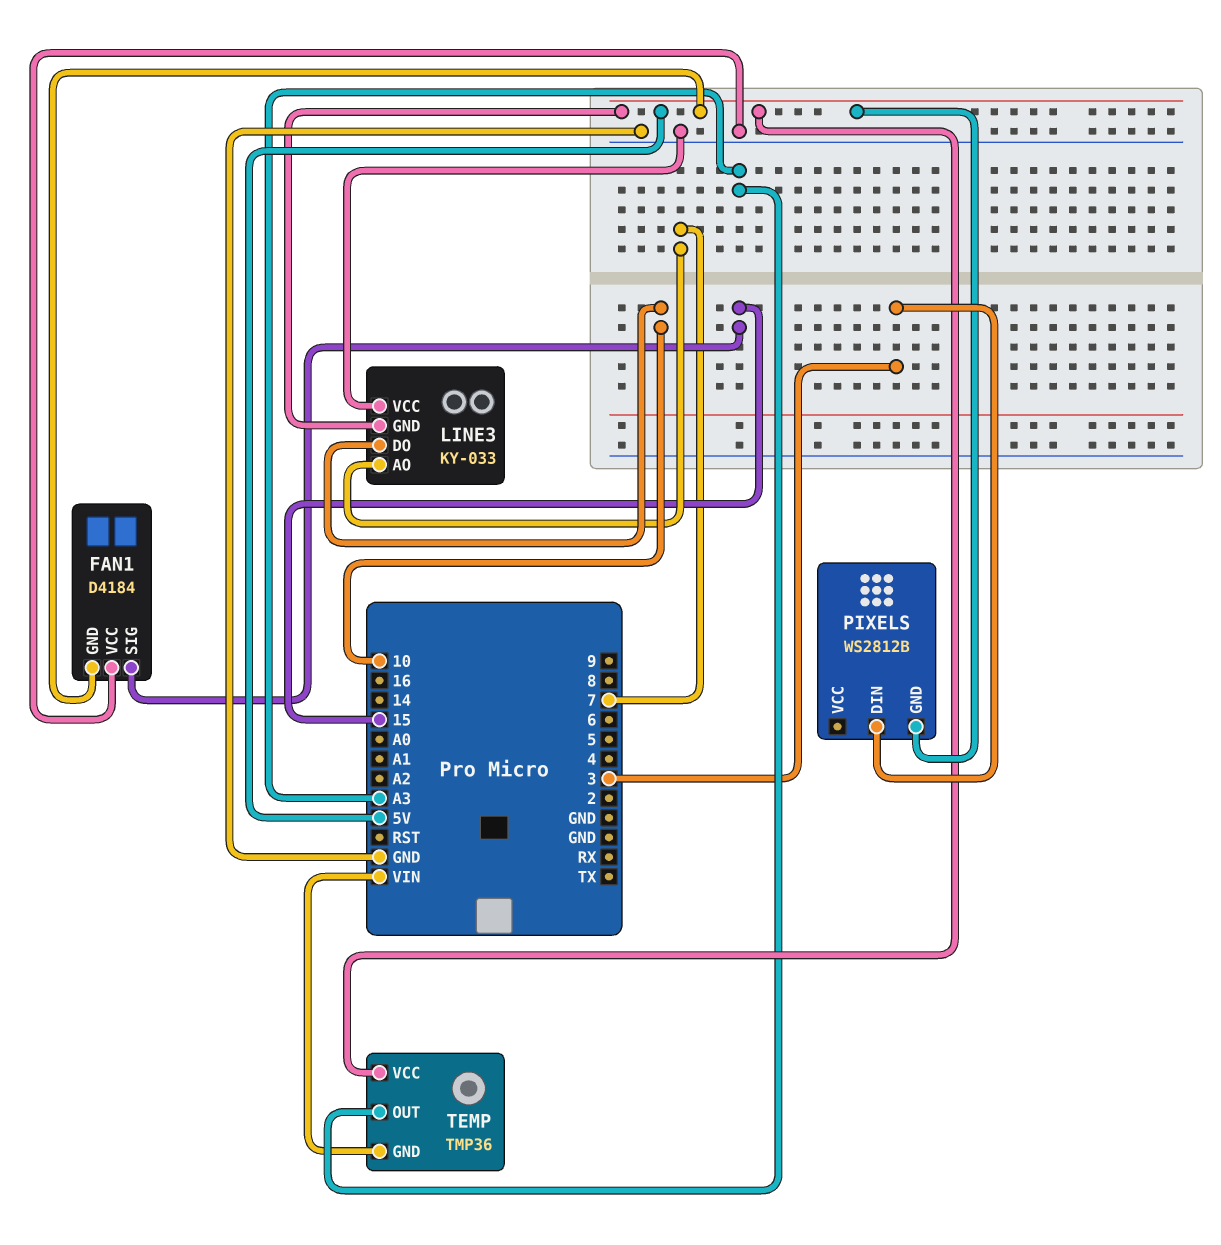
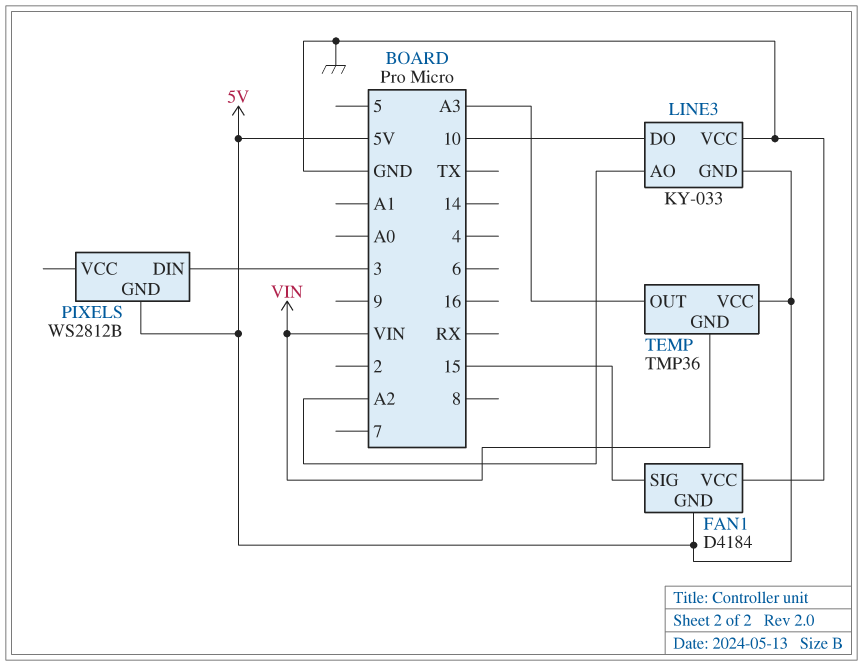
LINE3 pin AO: 7 -> A2

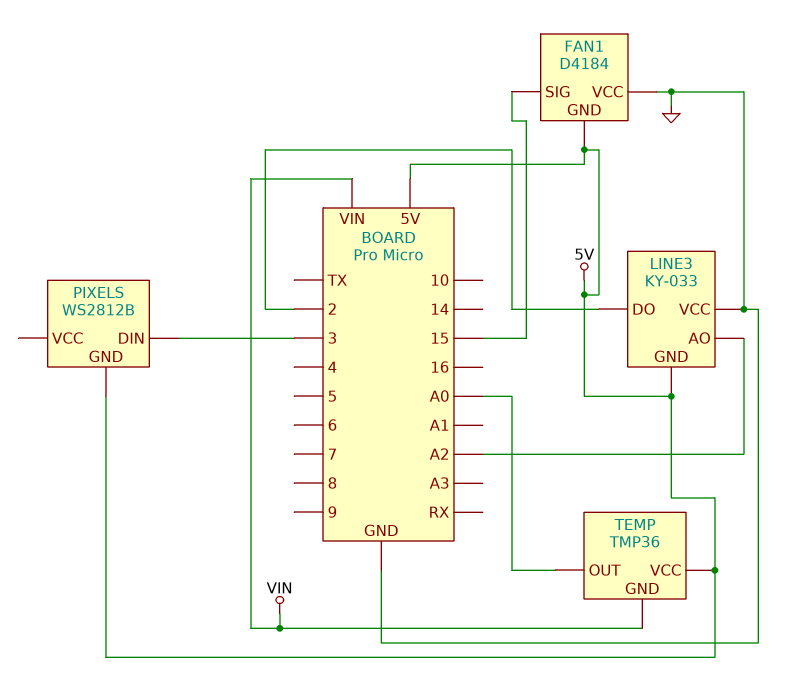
LINE3 pin DO: 10 -> 2
TEMP pin OUT: A3 -> A0

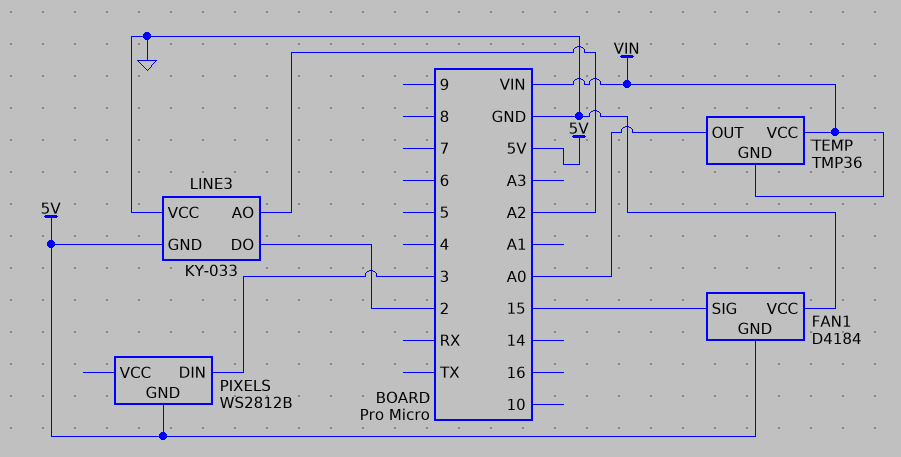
TEMP pin VCC: 5V -> VIN

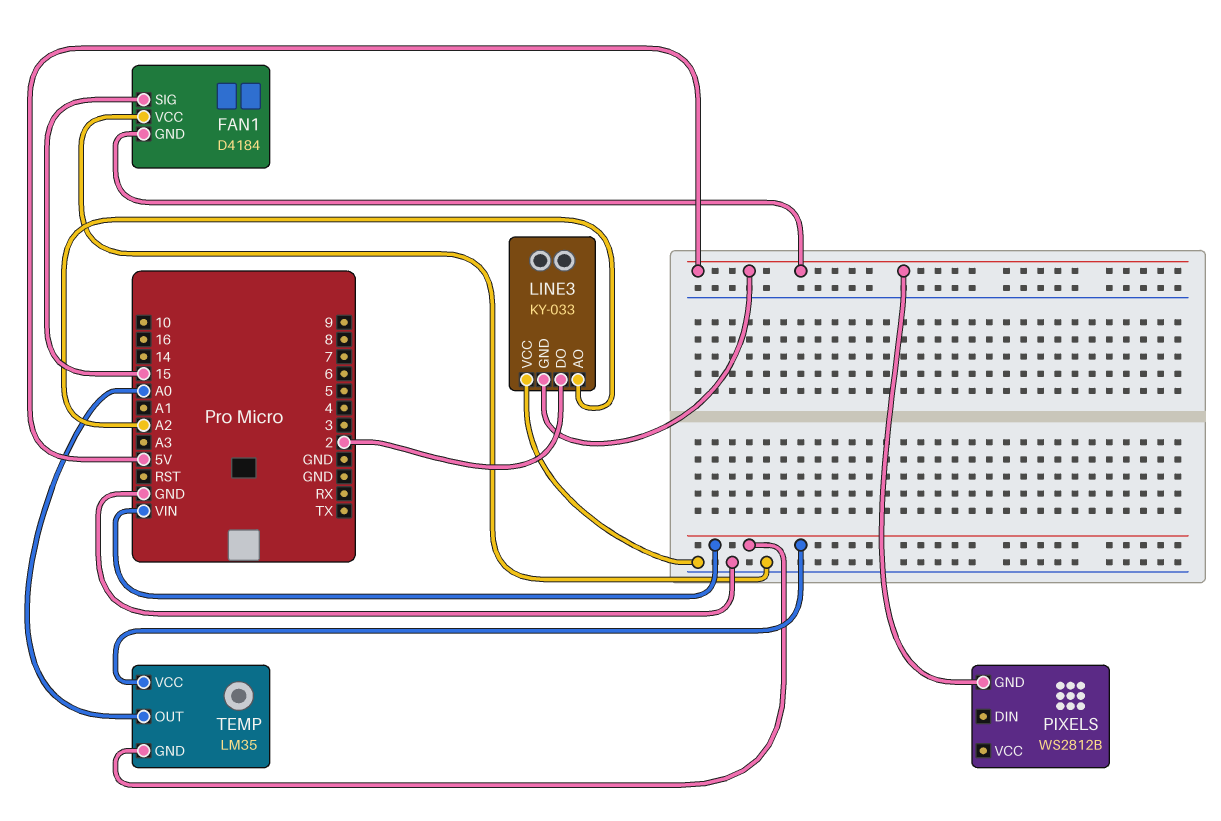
PIXELS pin DIN: 3 -> none
TEMP: TMP36 -> LM35

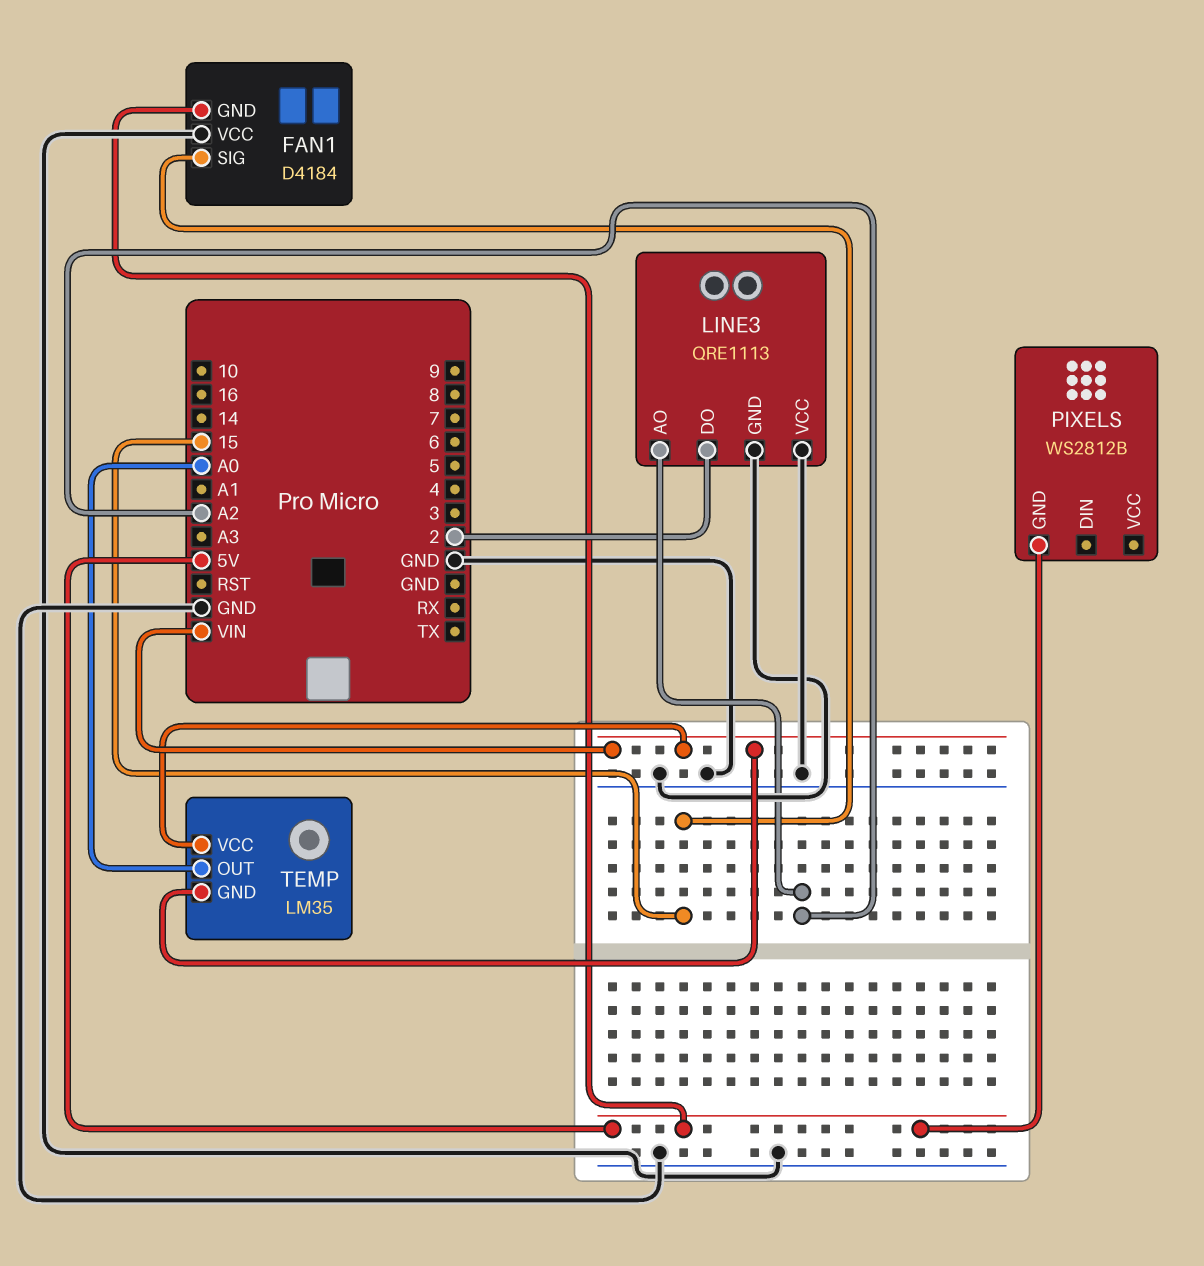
LINE3: KY-033 -> QRE1113
LINE3 pin GND: 5V -> GND

